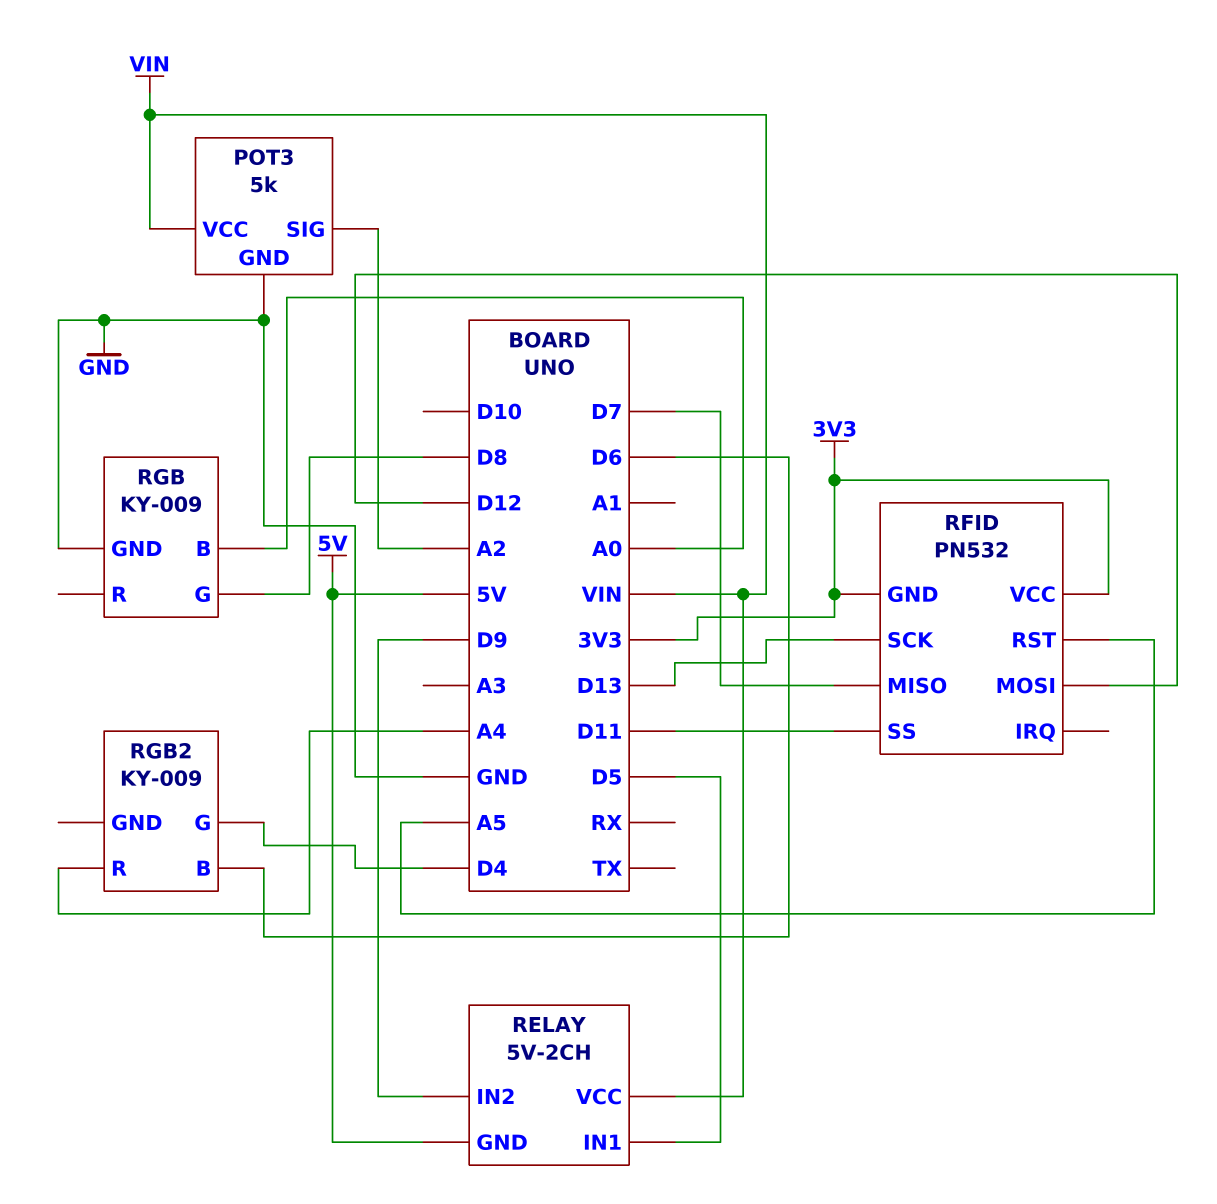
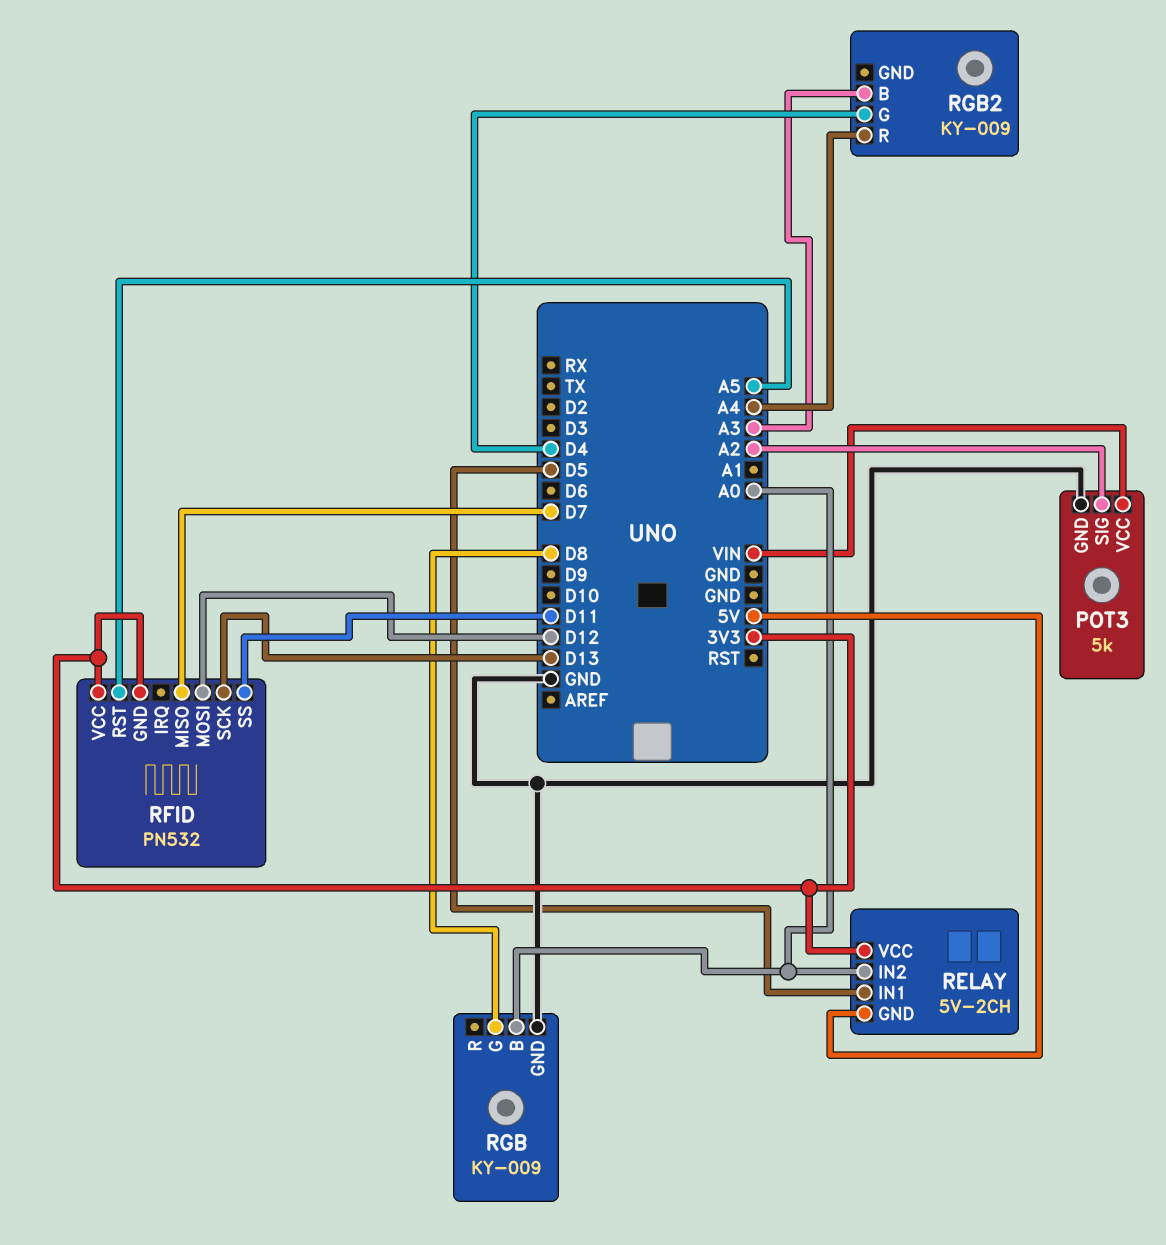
RELAY pin IN2: D9 -> A0
RELAY pin VCC: VIN -> 3V3
RGB2 pin B: D6 -> A3

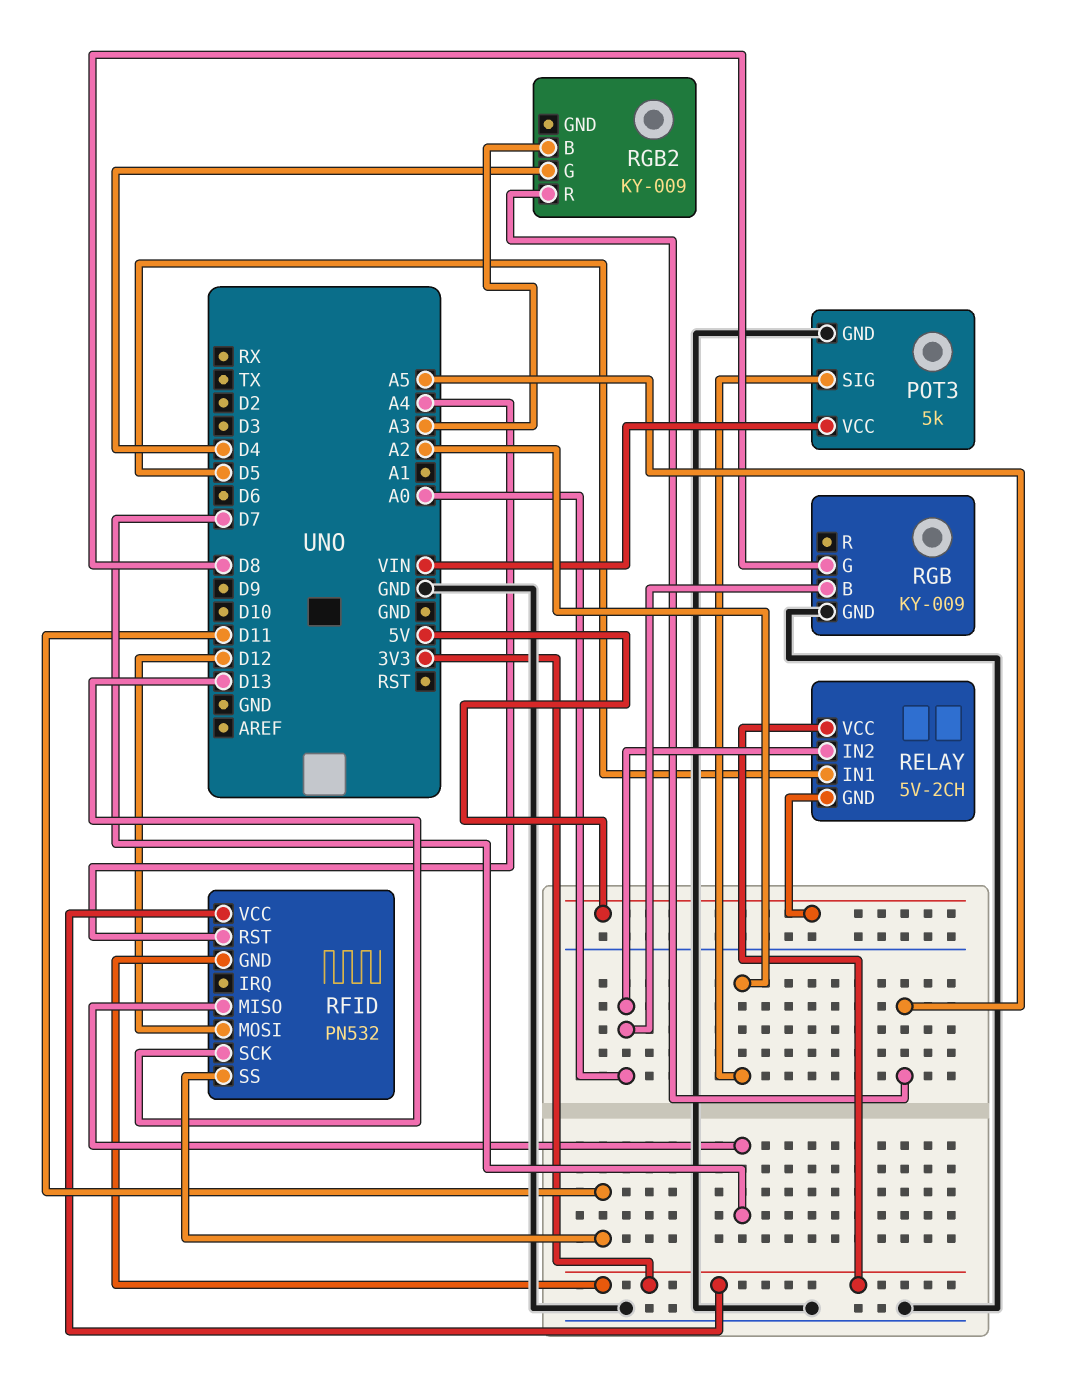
RFID pin RST: A5 -> A4
RGB2 pin R: A4 -> A5

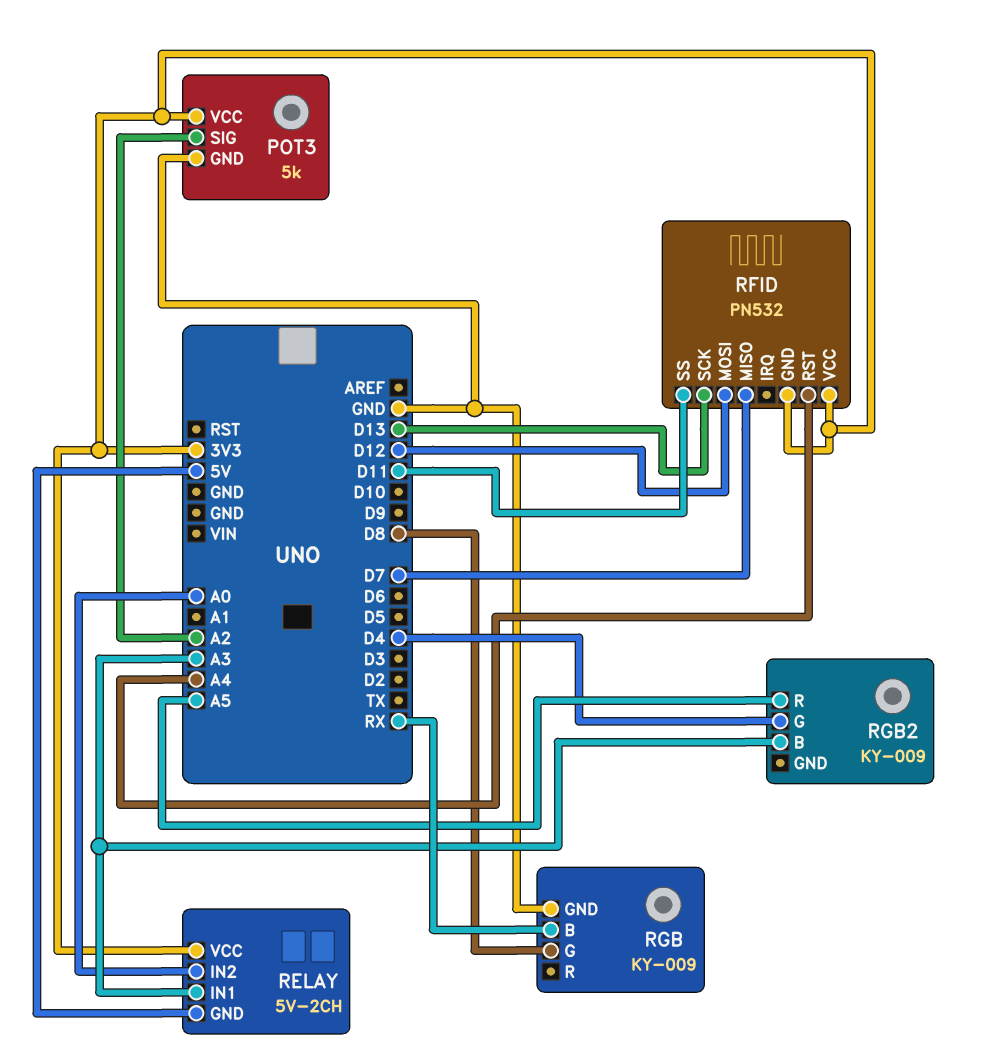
POT3 pin VCC: VIN -> 3V3
RELAY pin IN1: D5 -> A3
RGB pin B: A0 -> RX

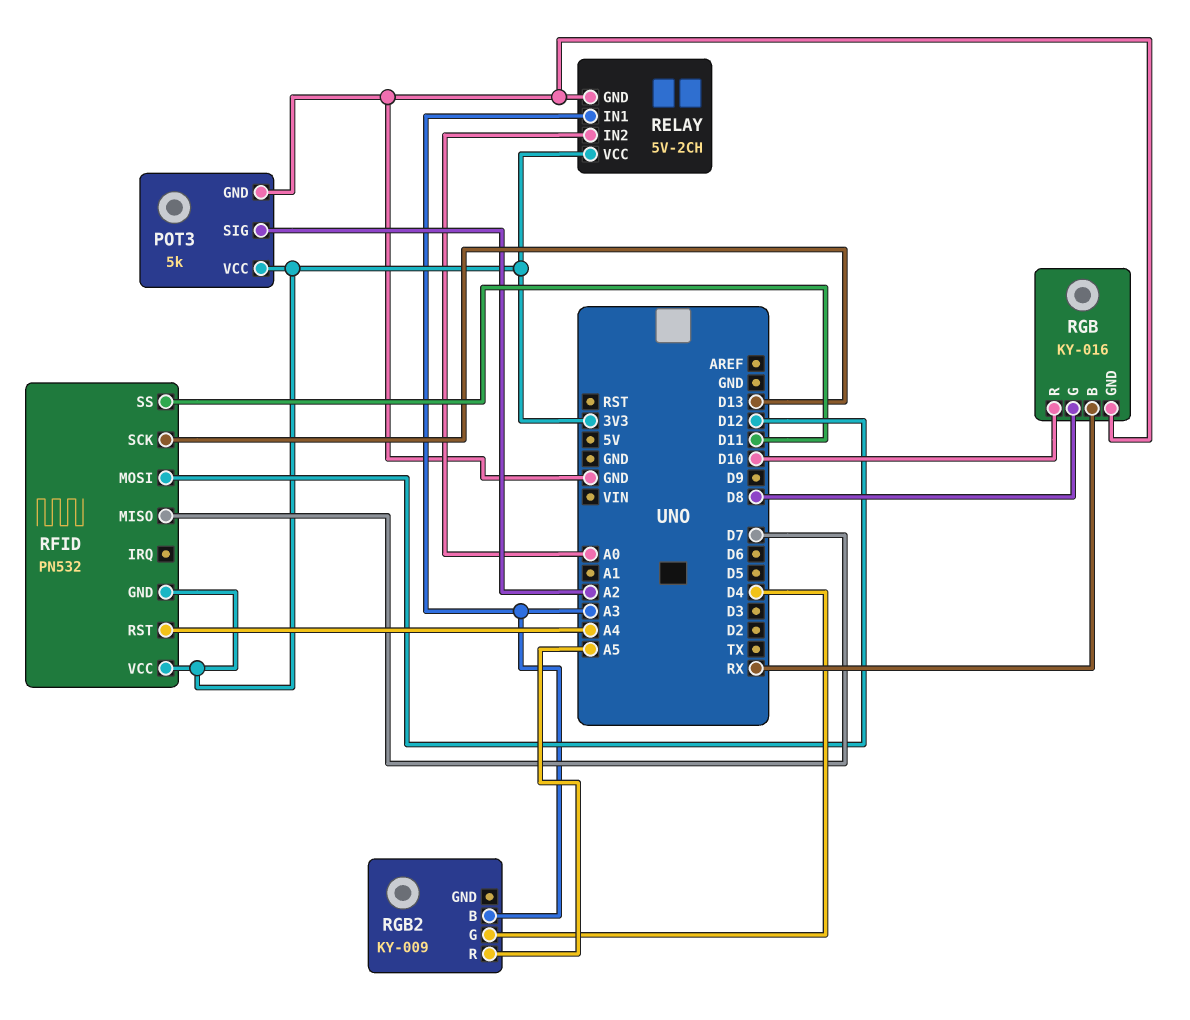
RELAY pin GND: 5V -> GND
RGB: KY-009 -> KY-016
RGB pin R: none -> D10

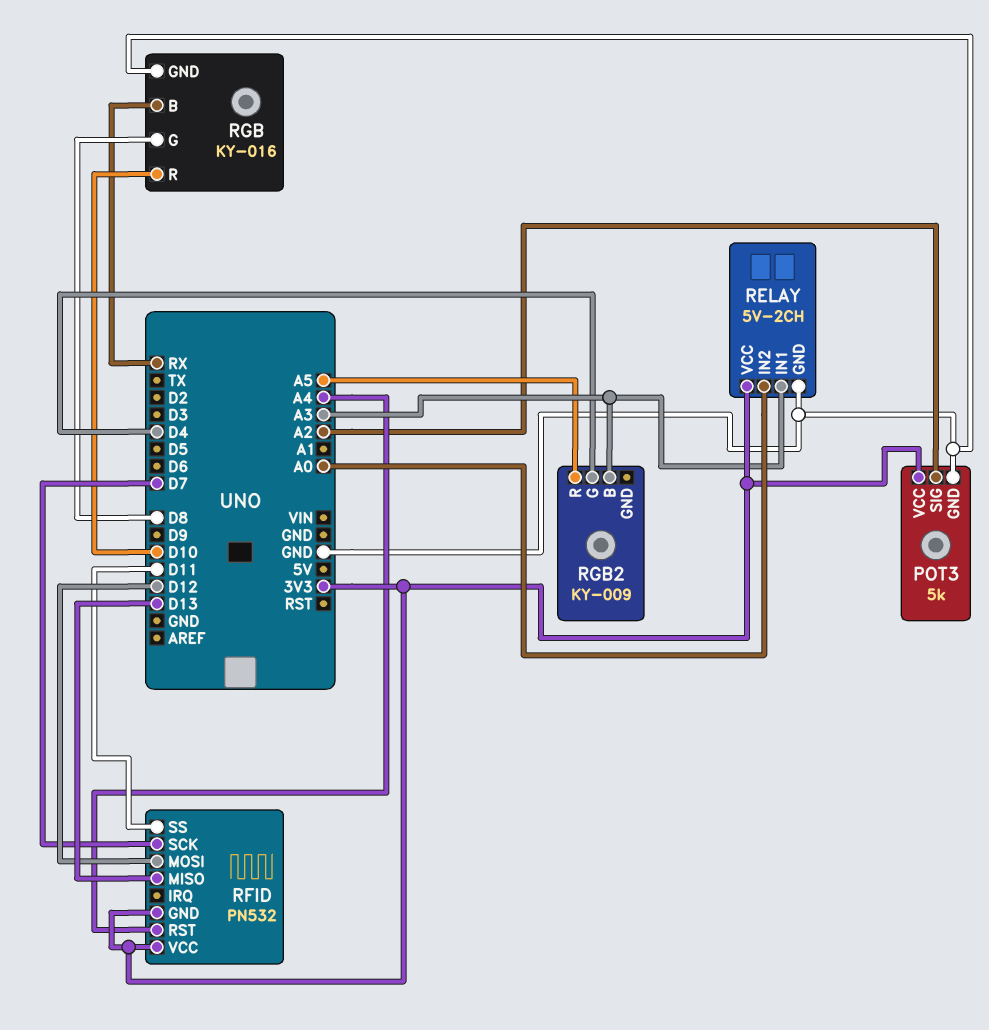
RFID pin MISO: D7 -> D13
RFID pin SCK: D13 -> D7

